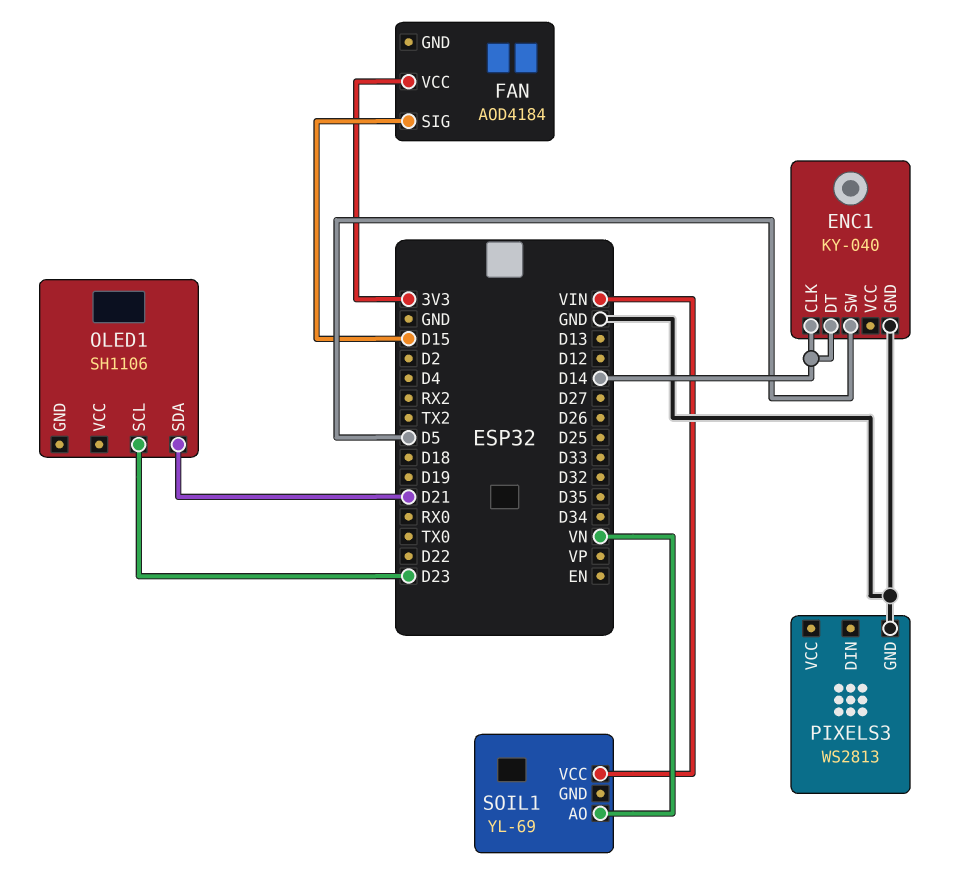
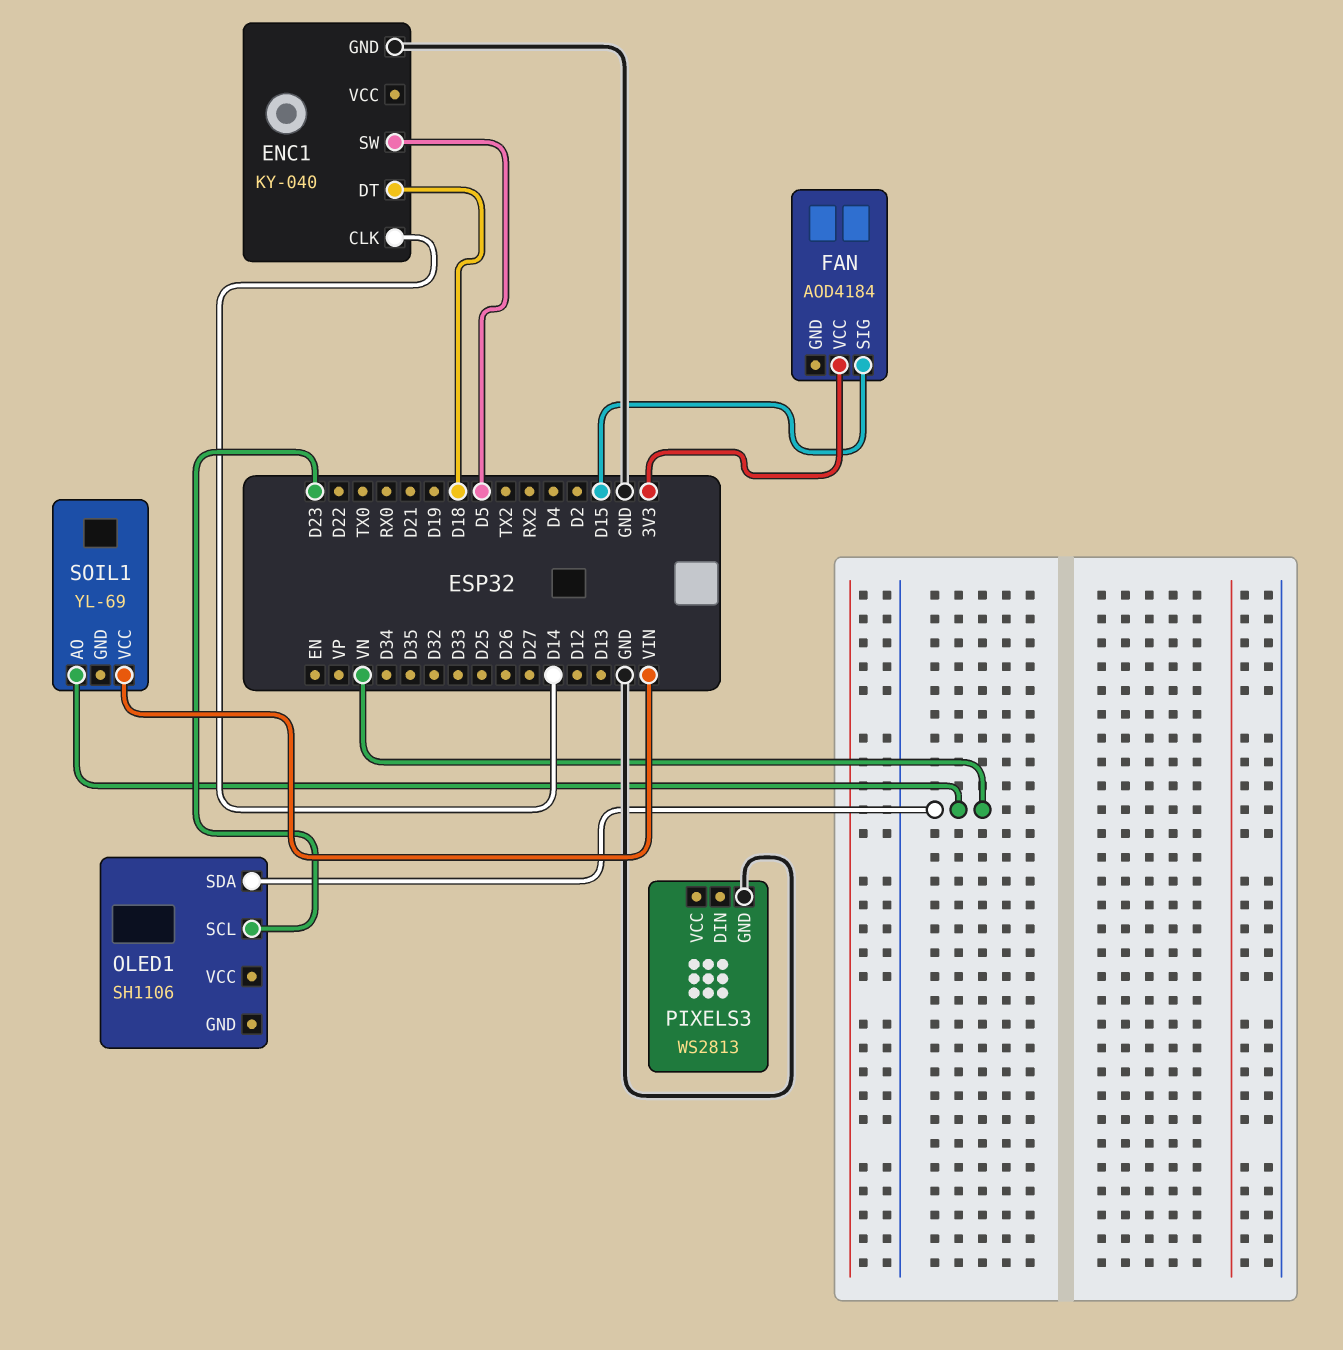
ENC1 pin DT: D14 -> D18
OLED1 pin SDA: D21 -> VN

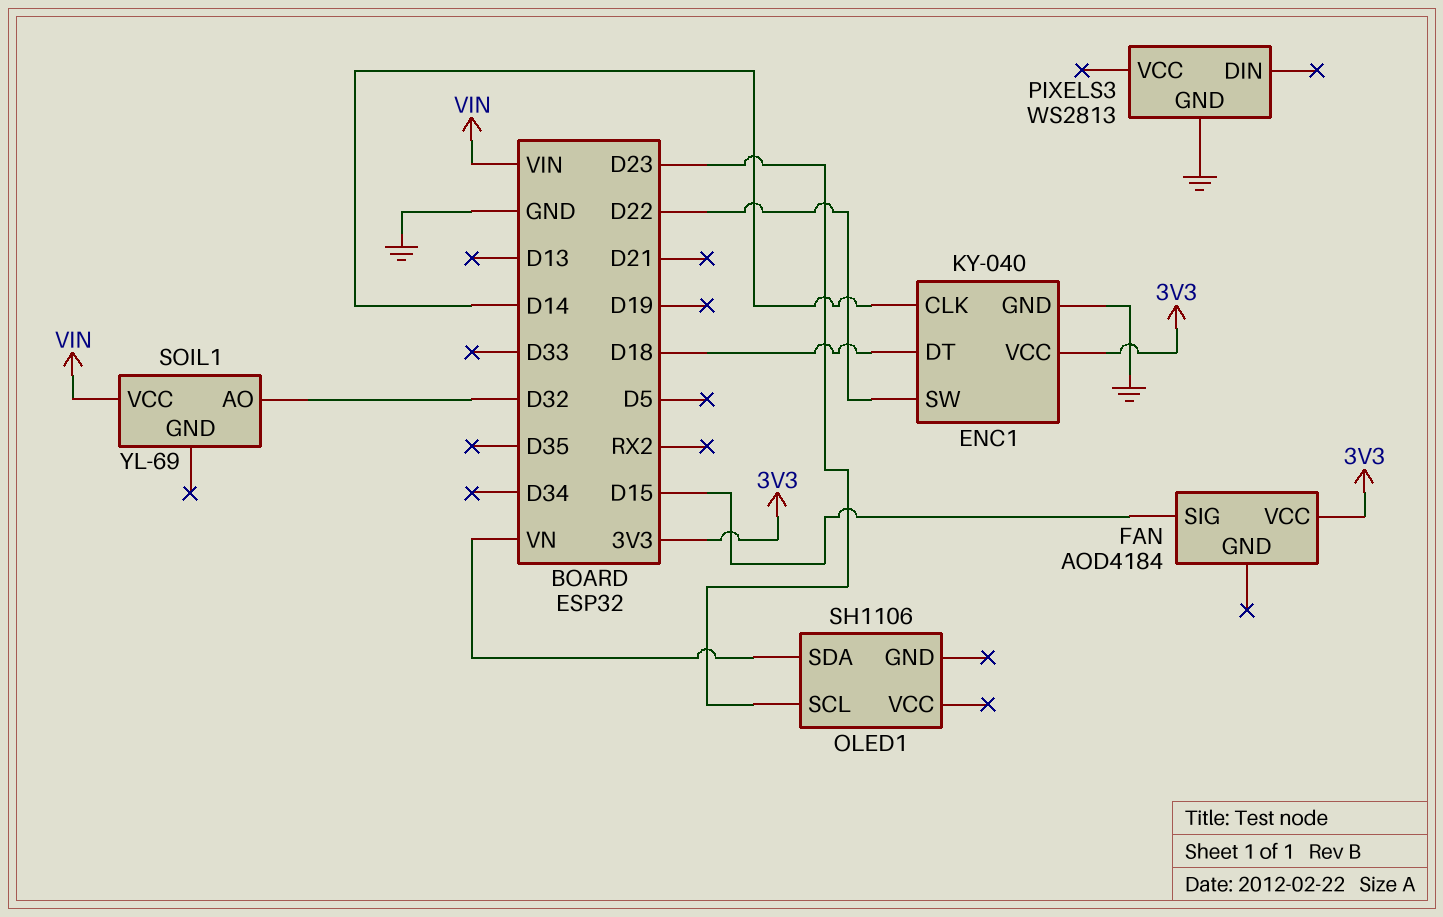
ENC1 pin SW: D5 -> D22
ENC1 pin VCC: none -> 3V3
SOIL1 pin AO: VN -> D32

